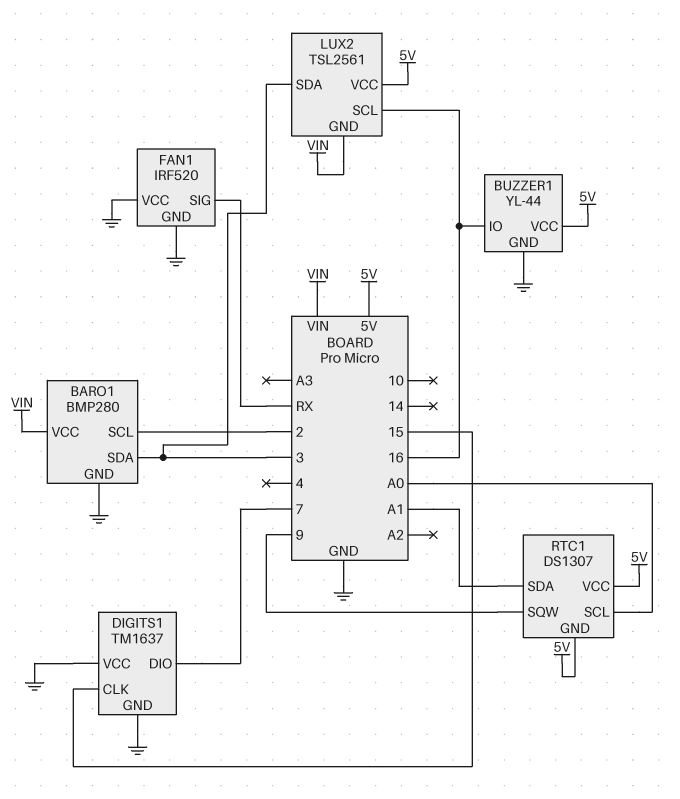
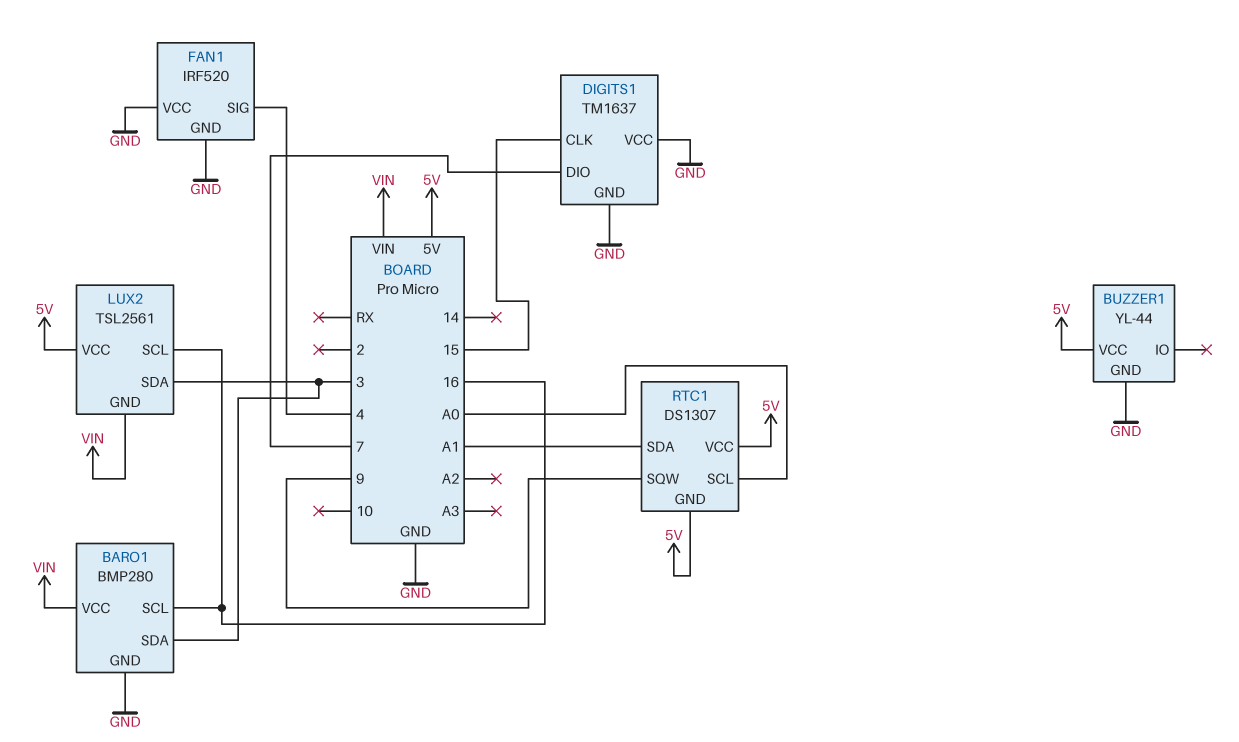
BARO1 pin SCL: 2 -> 16
BUZZER1 pin IO: 16 -> none
FAN1 pin SIG: RX -> 4

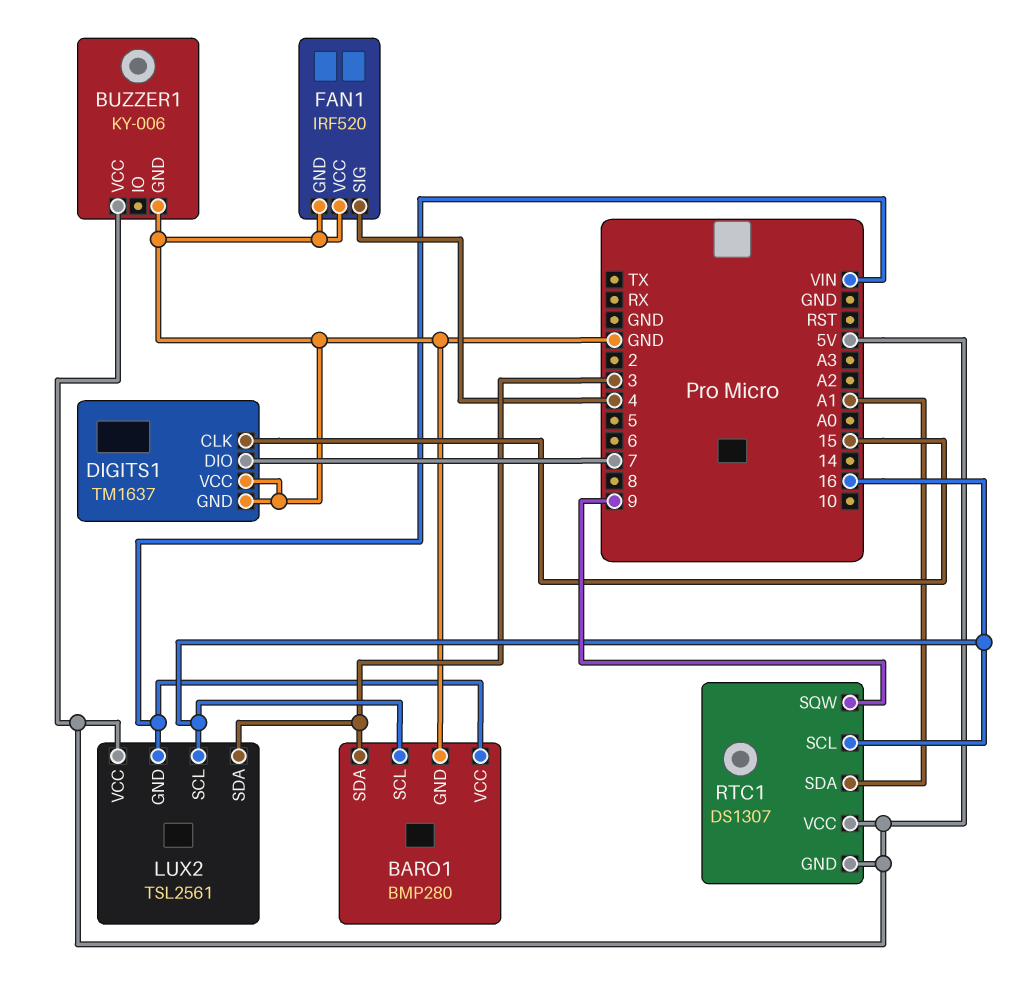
BUZZER1: YL-44 -> KY-006
RTC1 pin SCL: A0 -> 16

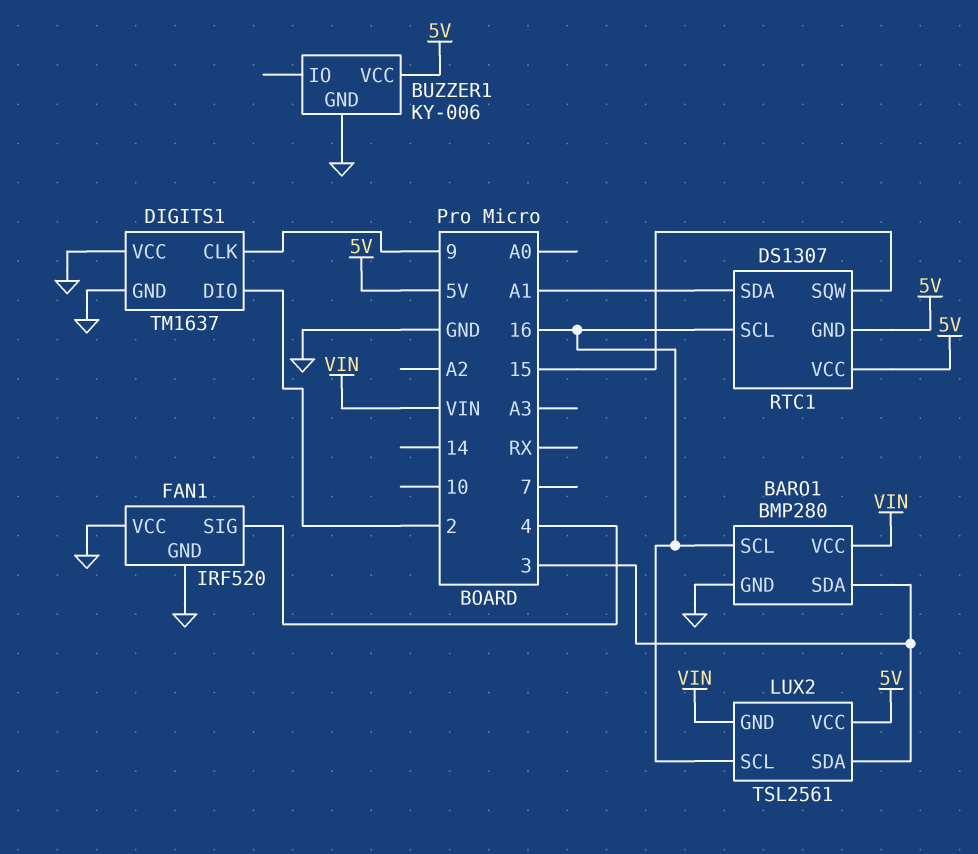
DIGITS1 pin CLK: 15 -> 9
DIGITS1 pin DIO: 7 -> 2
RTC1 pin SQW: 9 -> 15

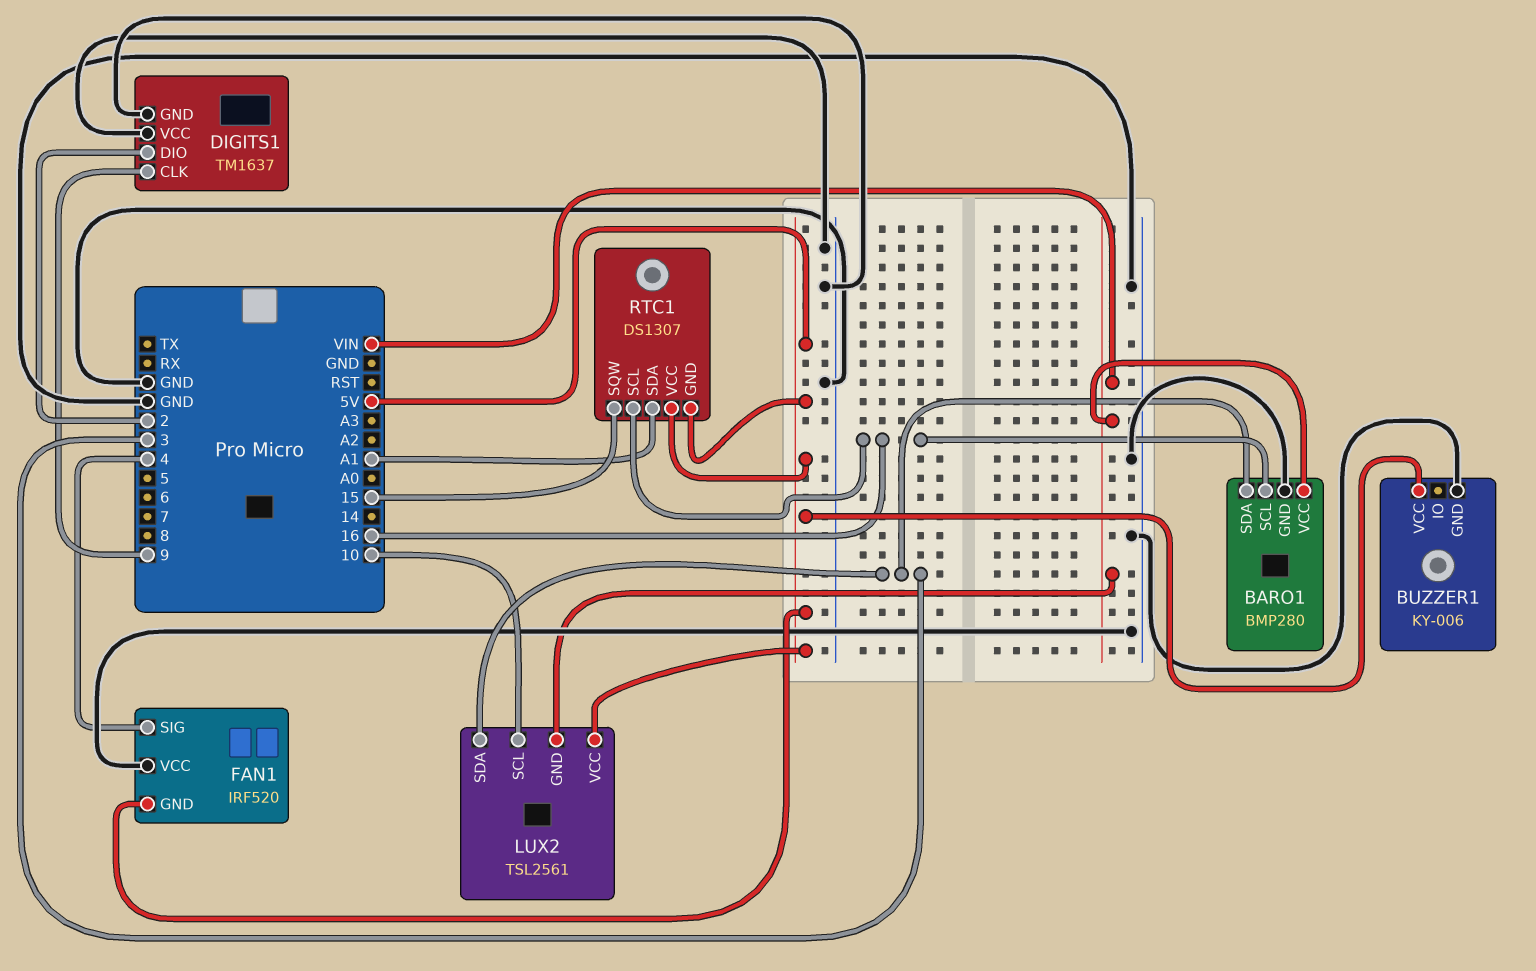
FAN1 pin GND: GND -> 5V
LUX2 pin SCL: 16 -> 10

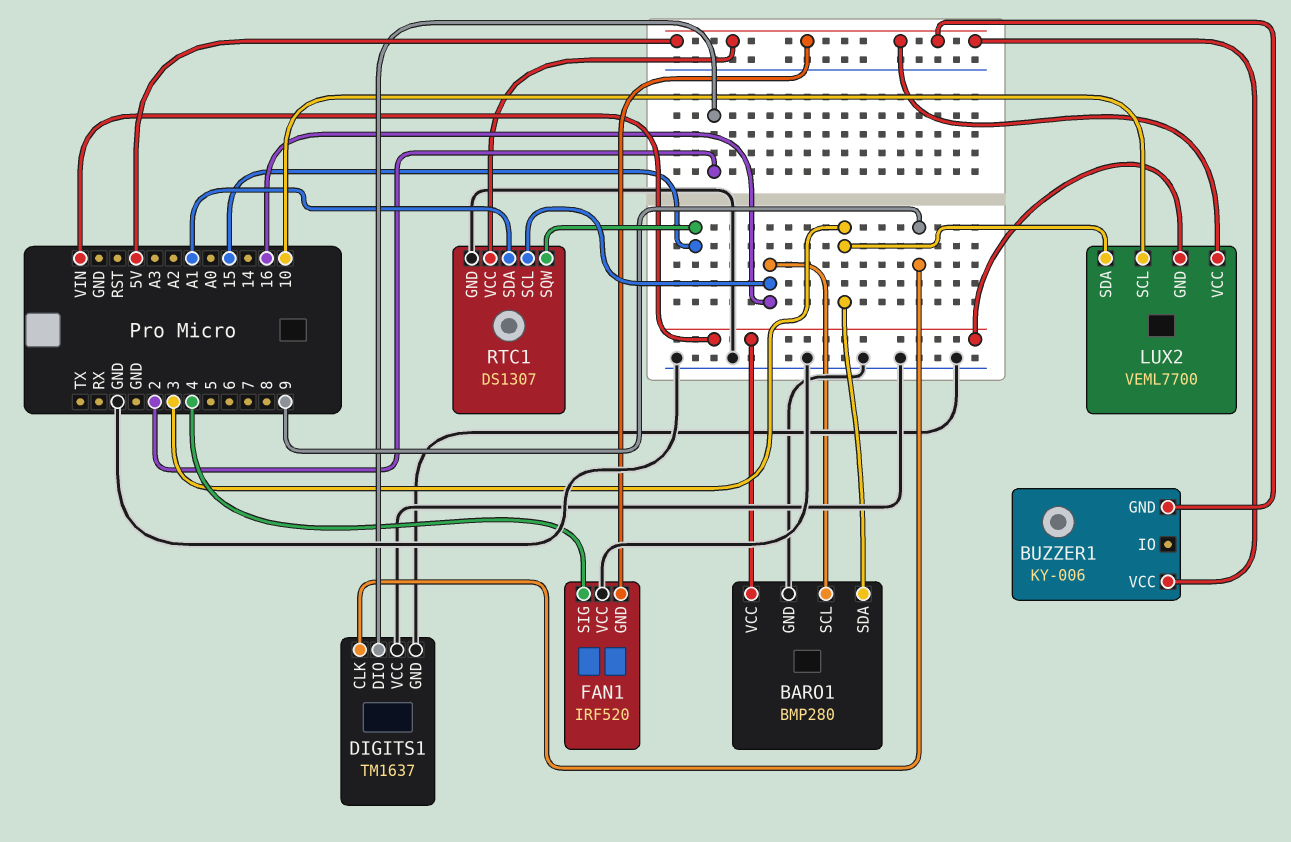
BUZZER1 pin GND: GND -> 5V
LUX2: TSL2561 -> VEML7700
RTC1 pin GND: 5V -> GND

